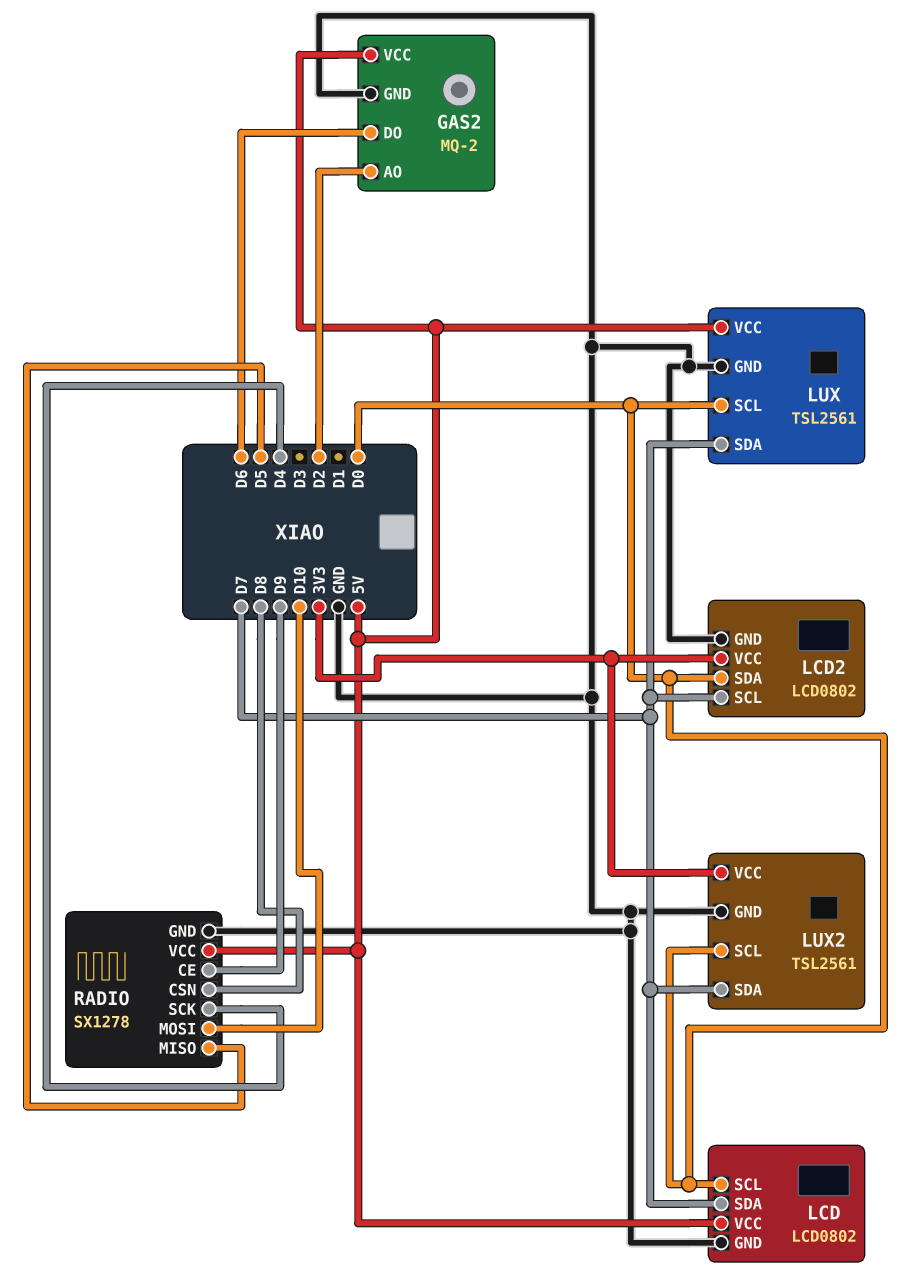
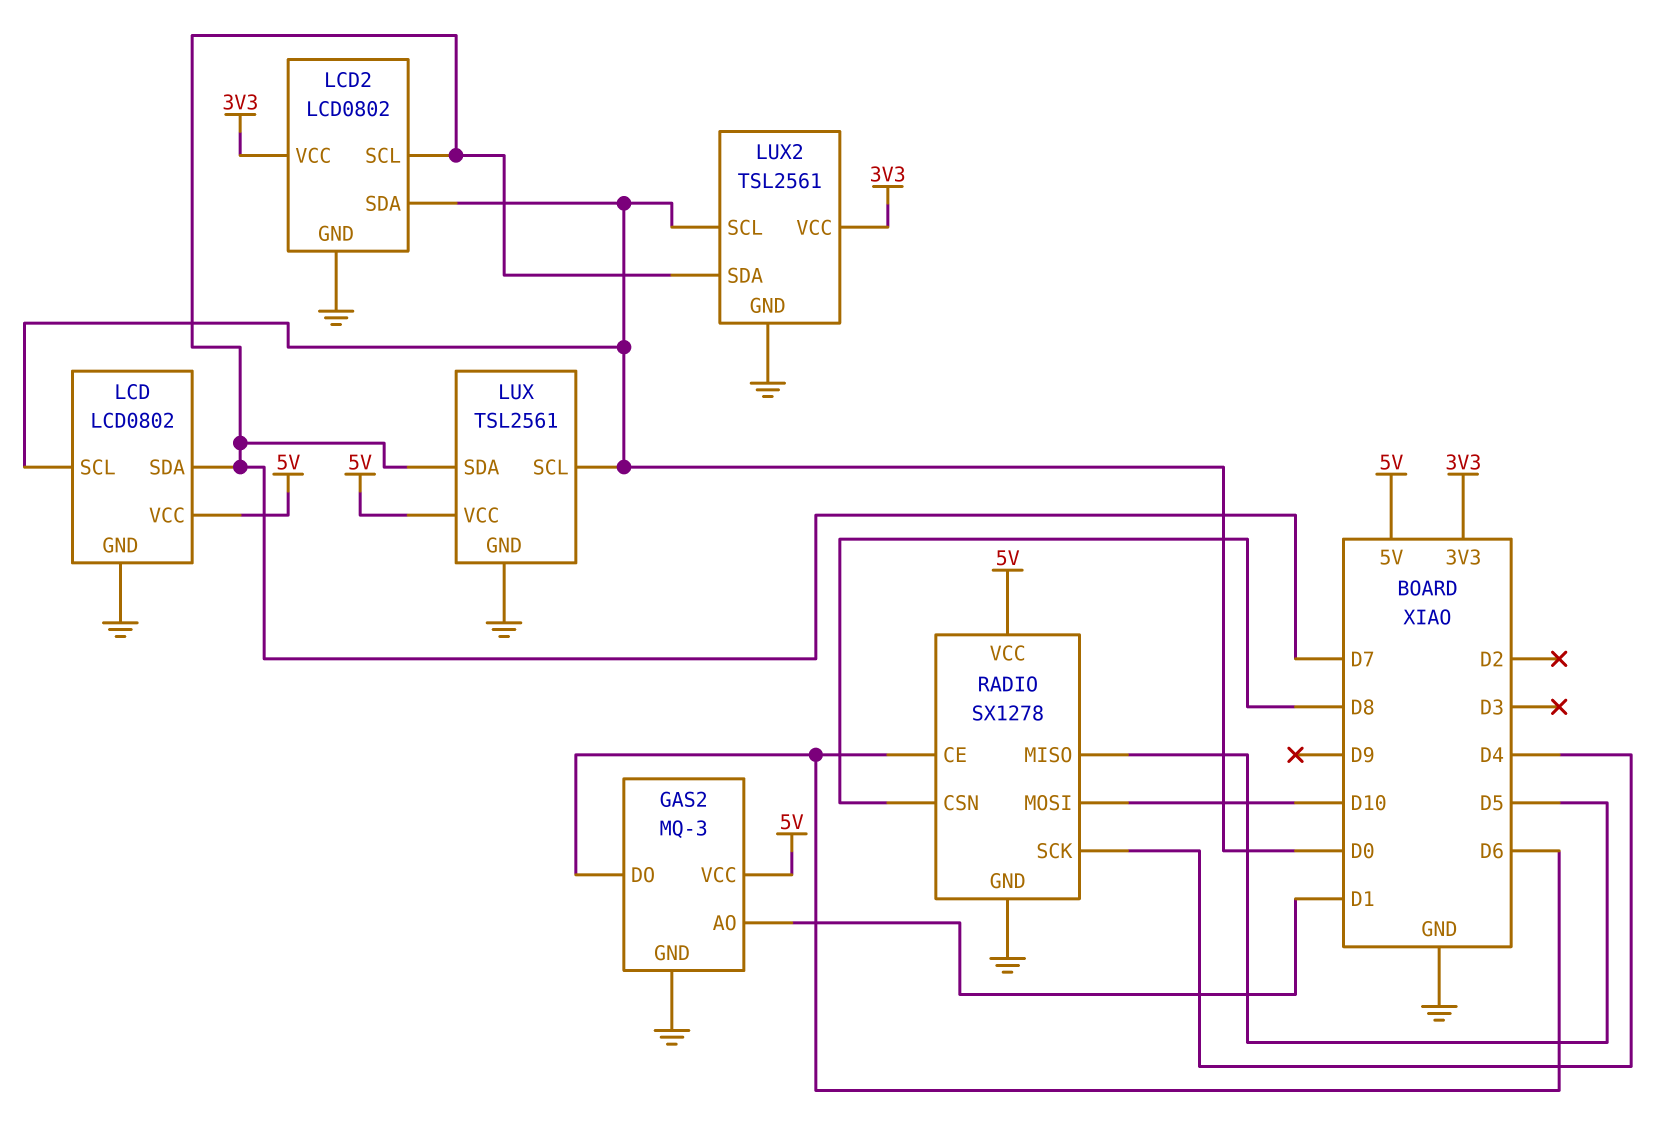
GAS2: MQ-2 -> MQ-3
GAS2 pin AO: D2 -> D1
RADIO pin CE: D9 -> D6

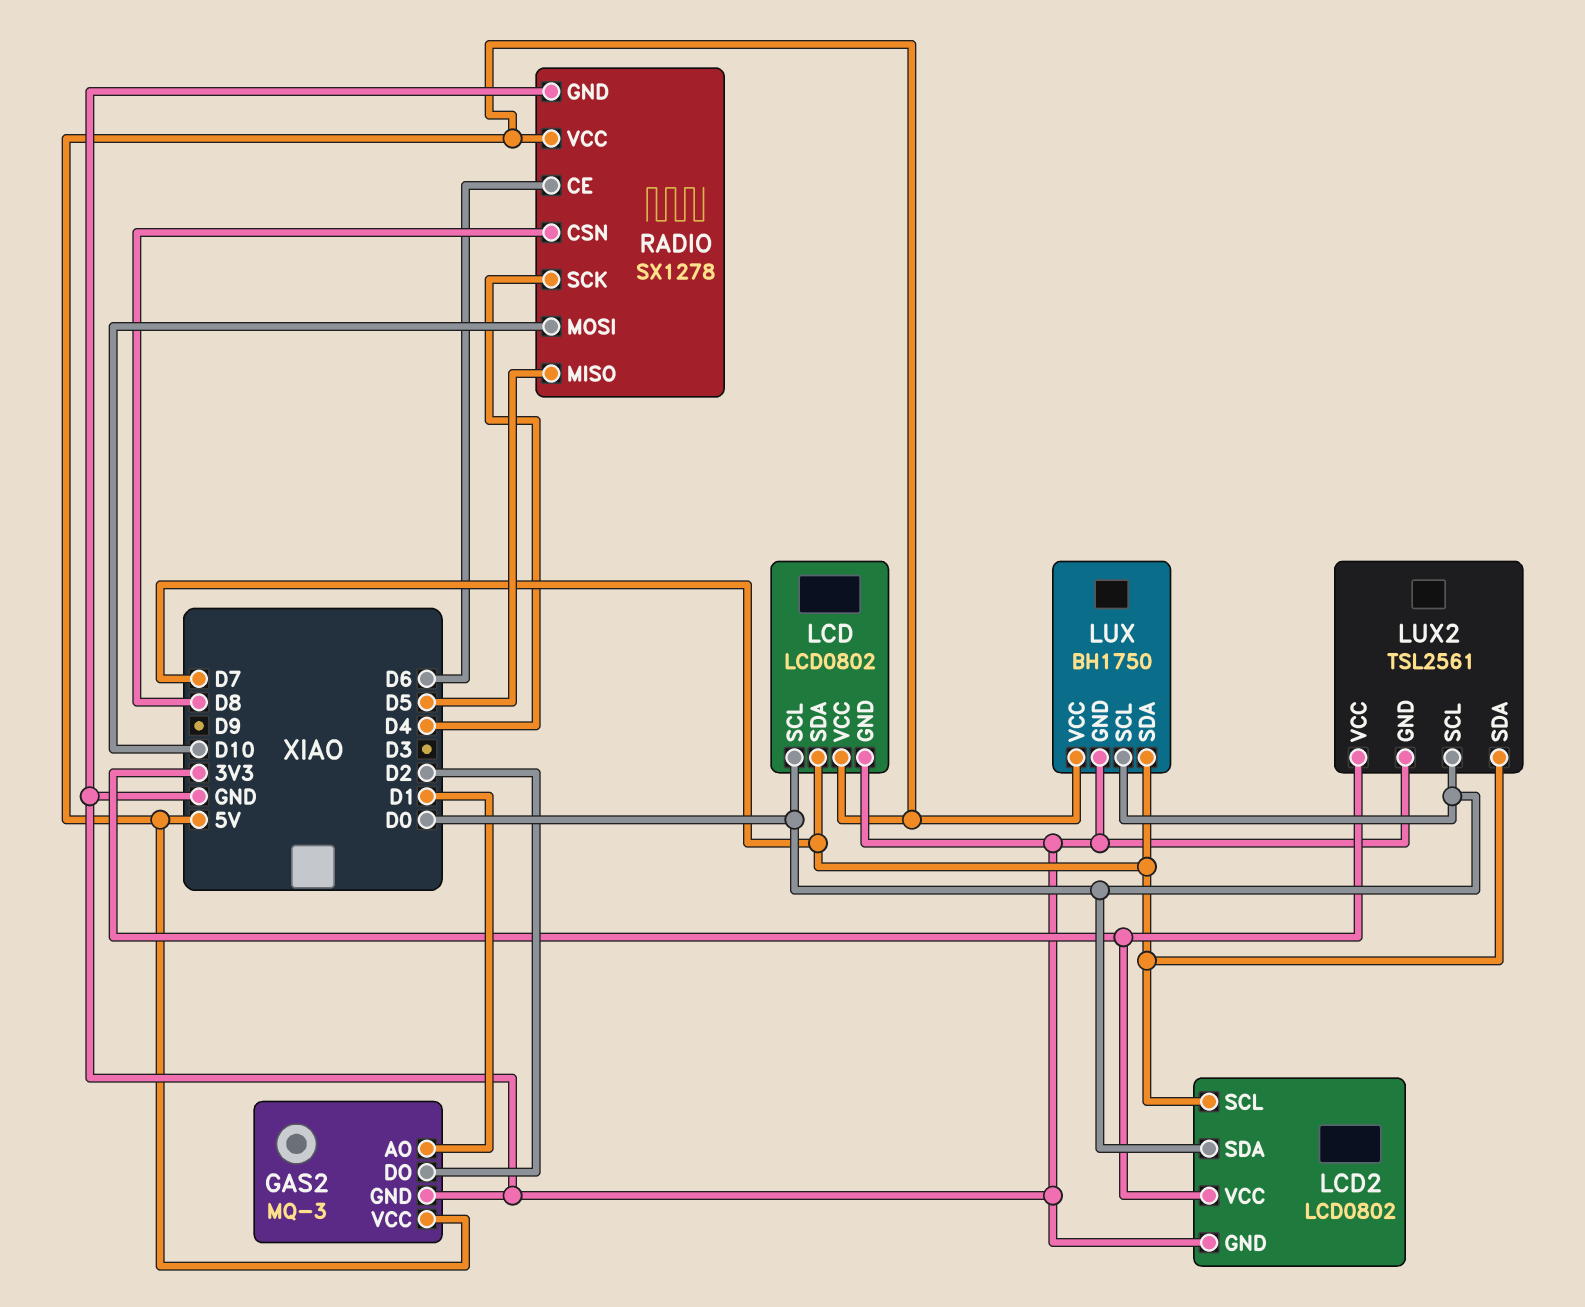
GAS2 pin DO: D6 -> D2
LUX: TSL2561 -> BH1750

